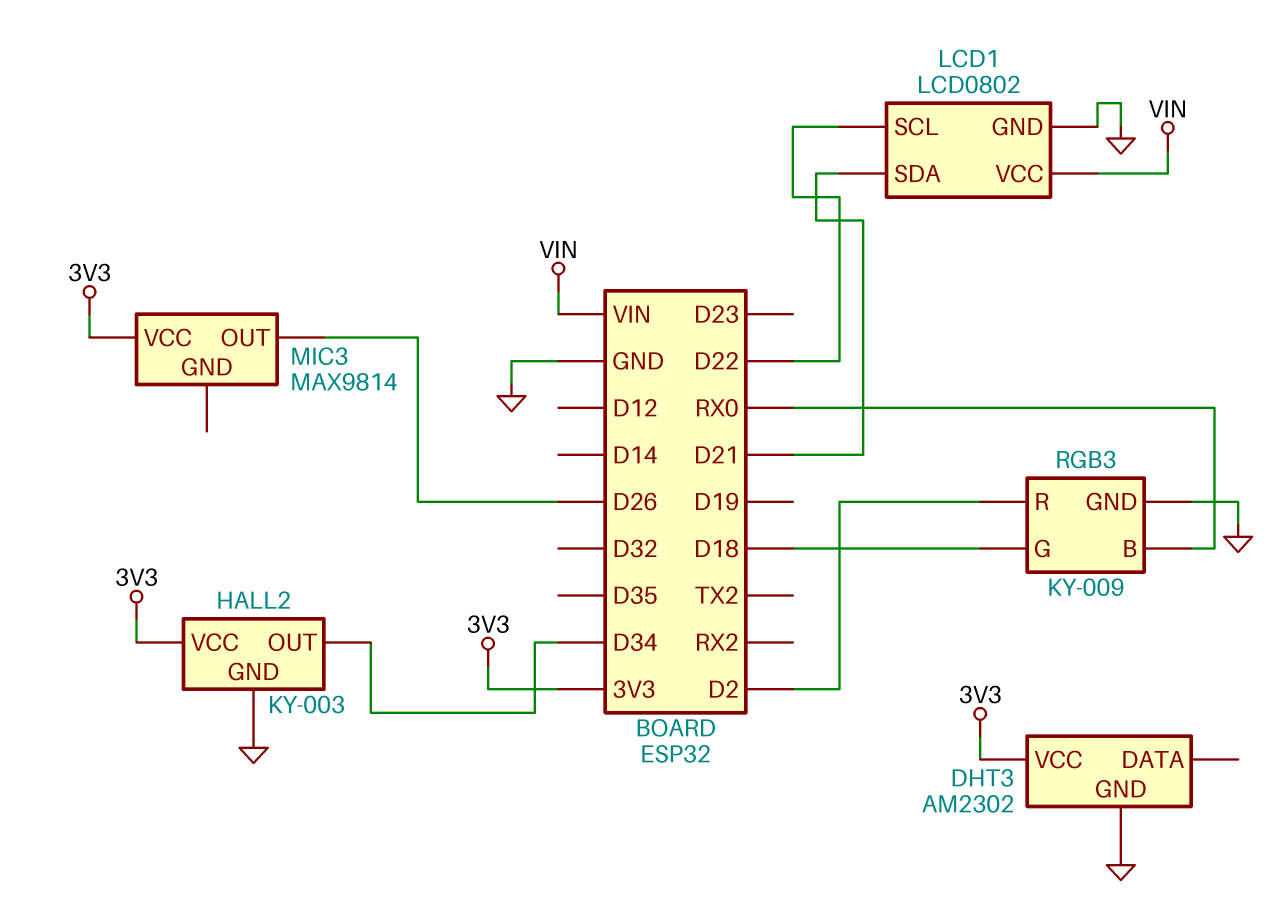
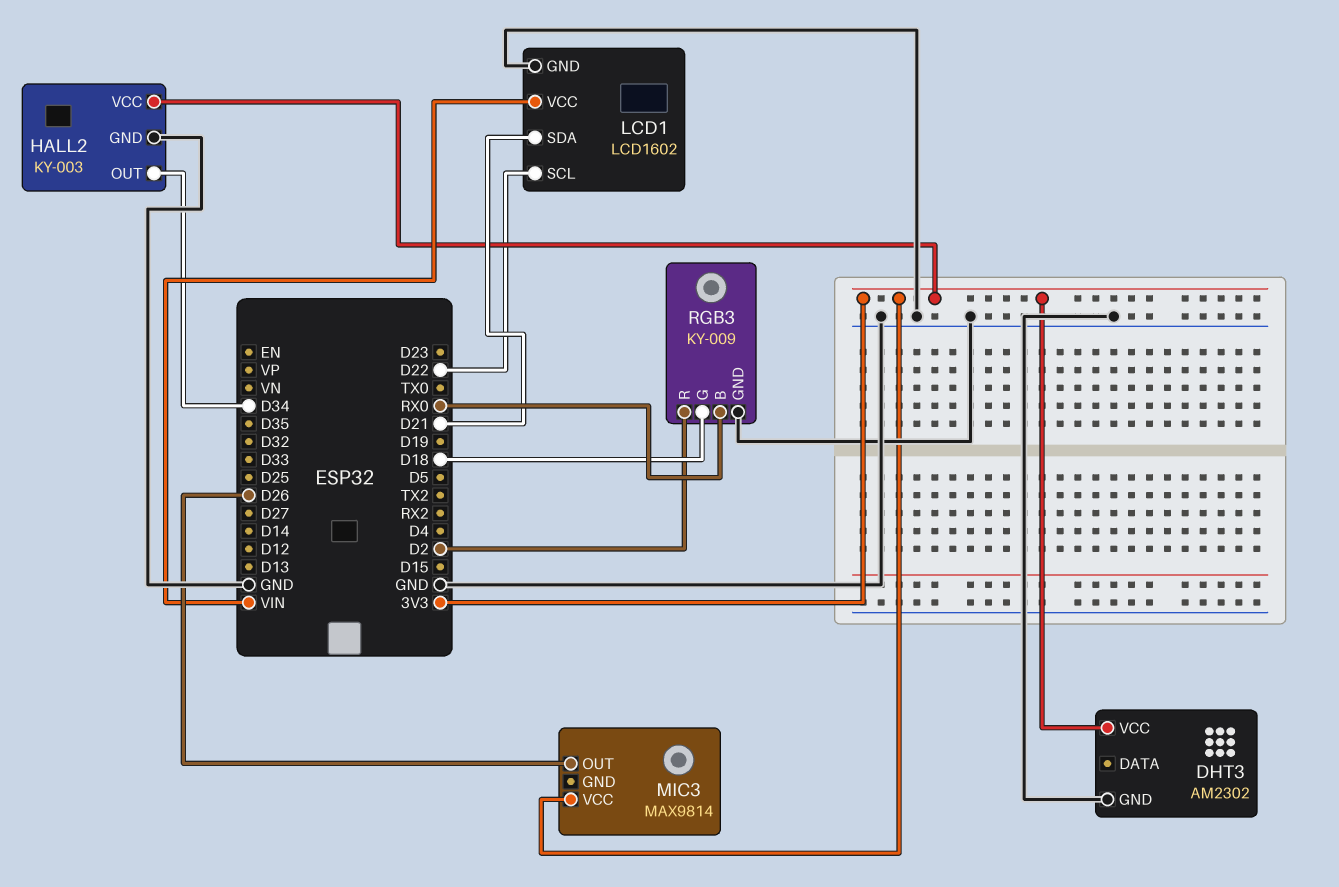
LCD1: LCD0802 -> LCD1602

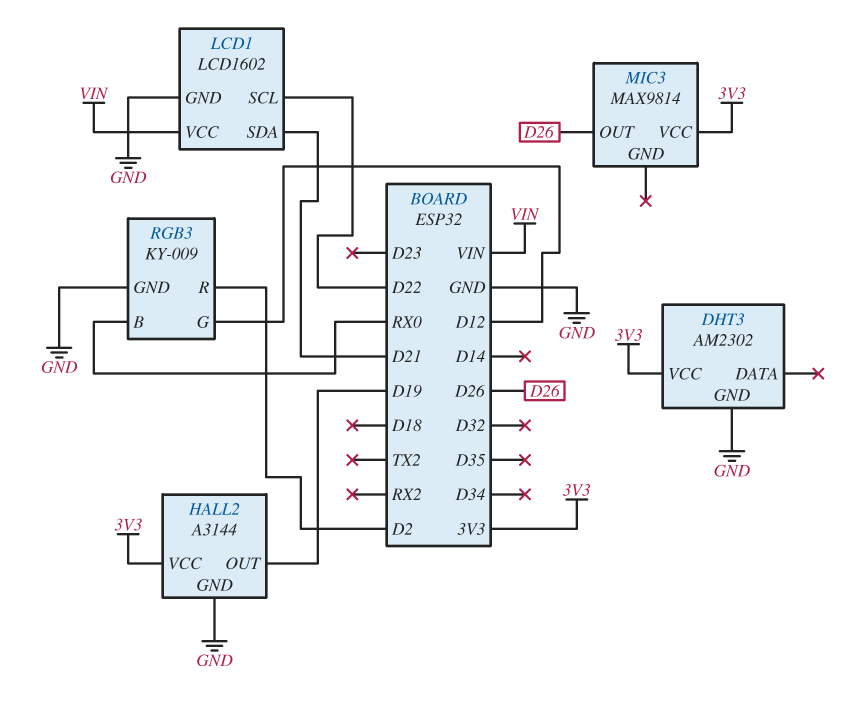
HALL2: KY-003 -> A3144
HALL2 pin OUT: D34 -> D19
RGB3 pin G: D18 -> D12

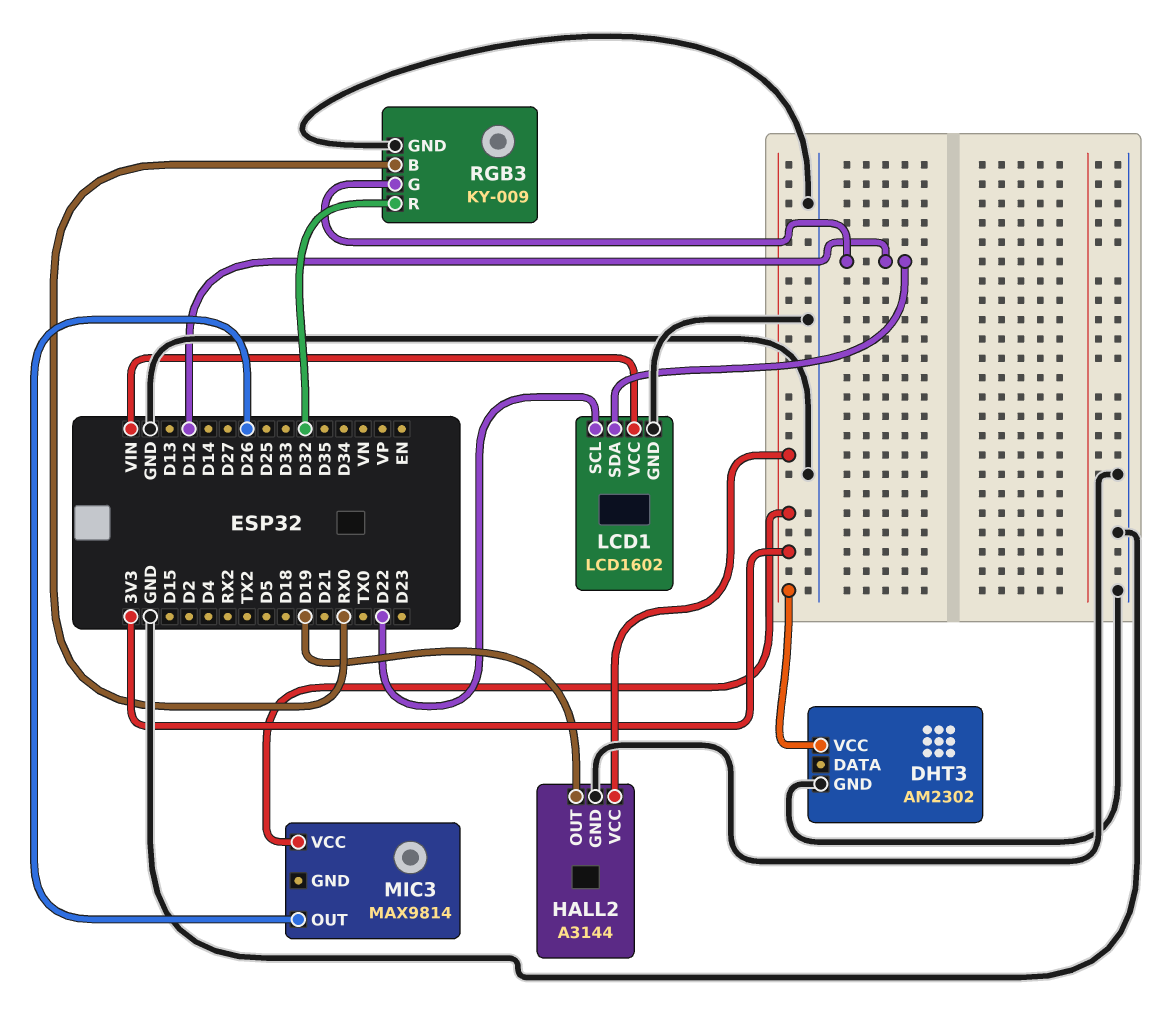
LCD1 pin SDA: D21 -> D12
RGB3 pin R: D2 -> D32

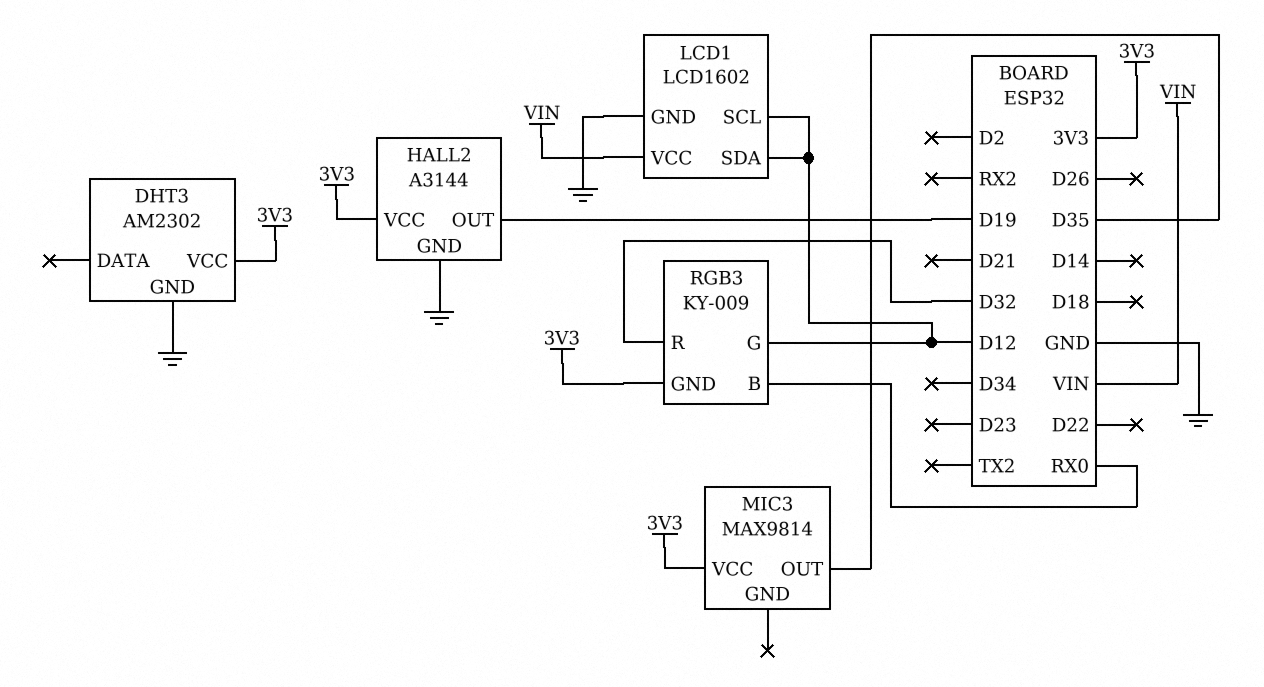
LCD1 pin SCL: D22 -> D12
MIC3 pin OUT: D26 -> D35
RGB3 pin GND: GND -> 3V3

